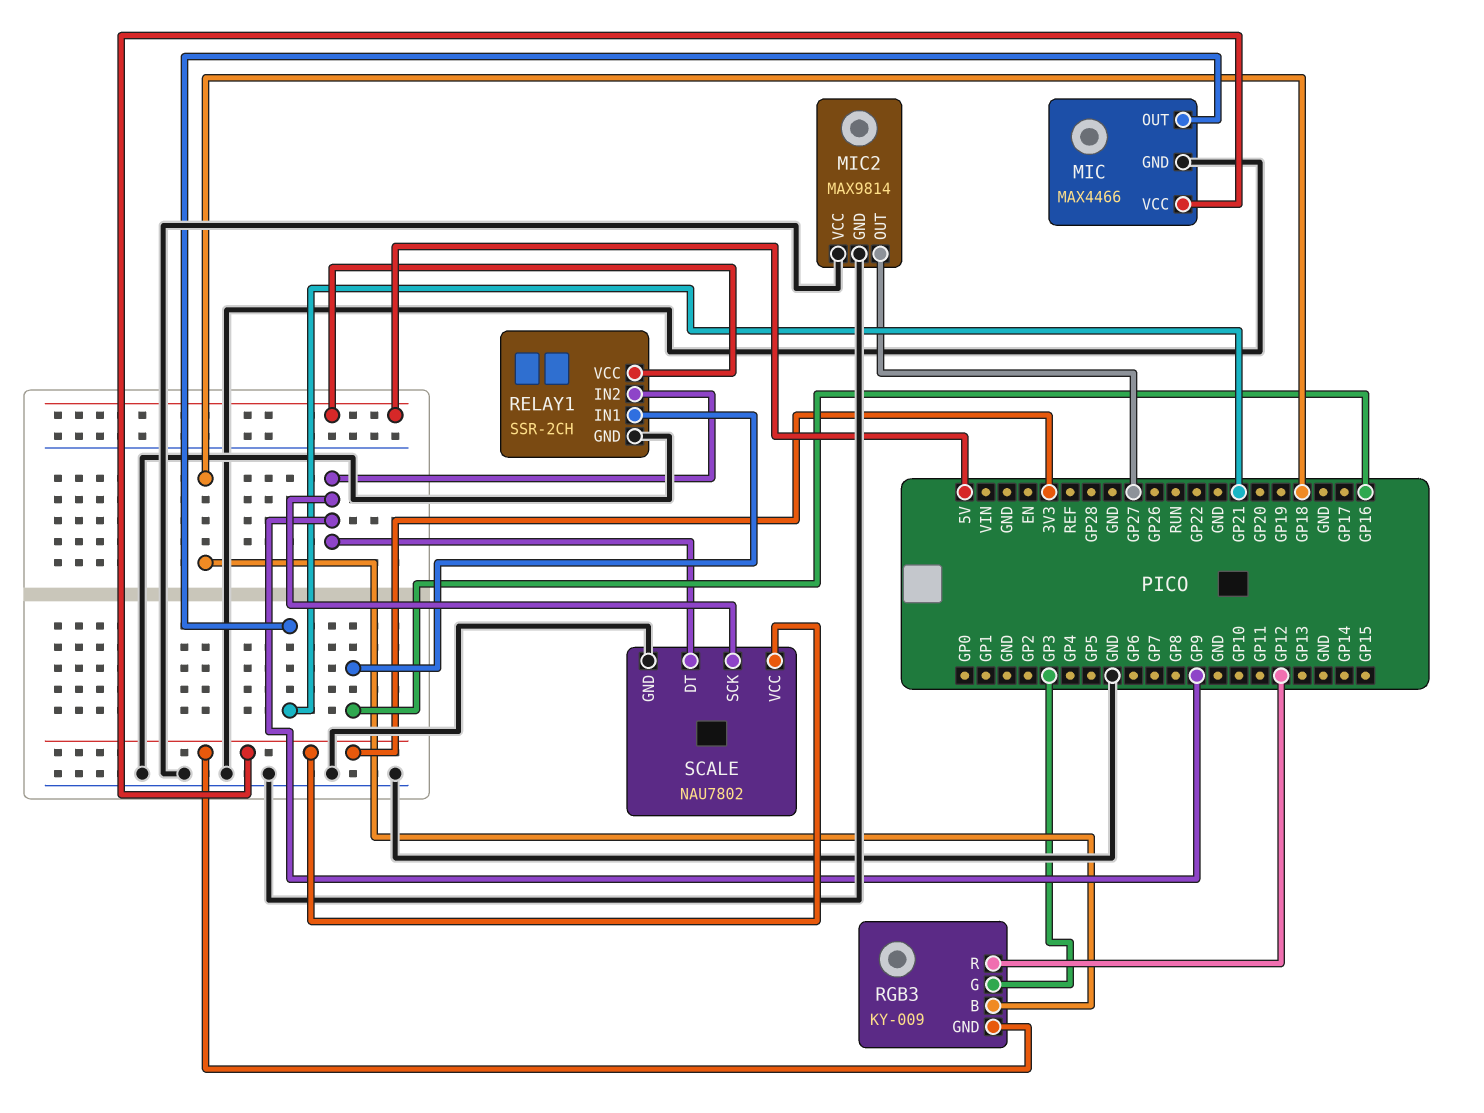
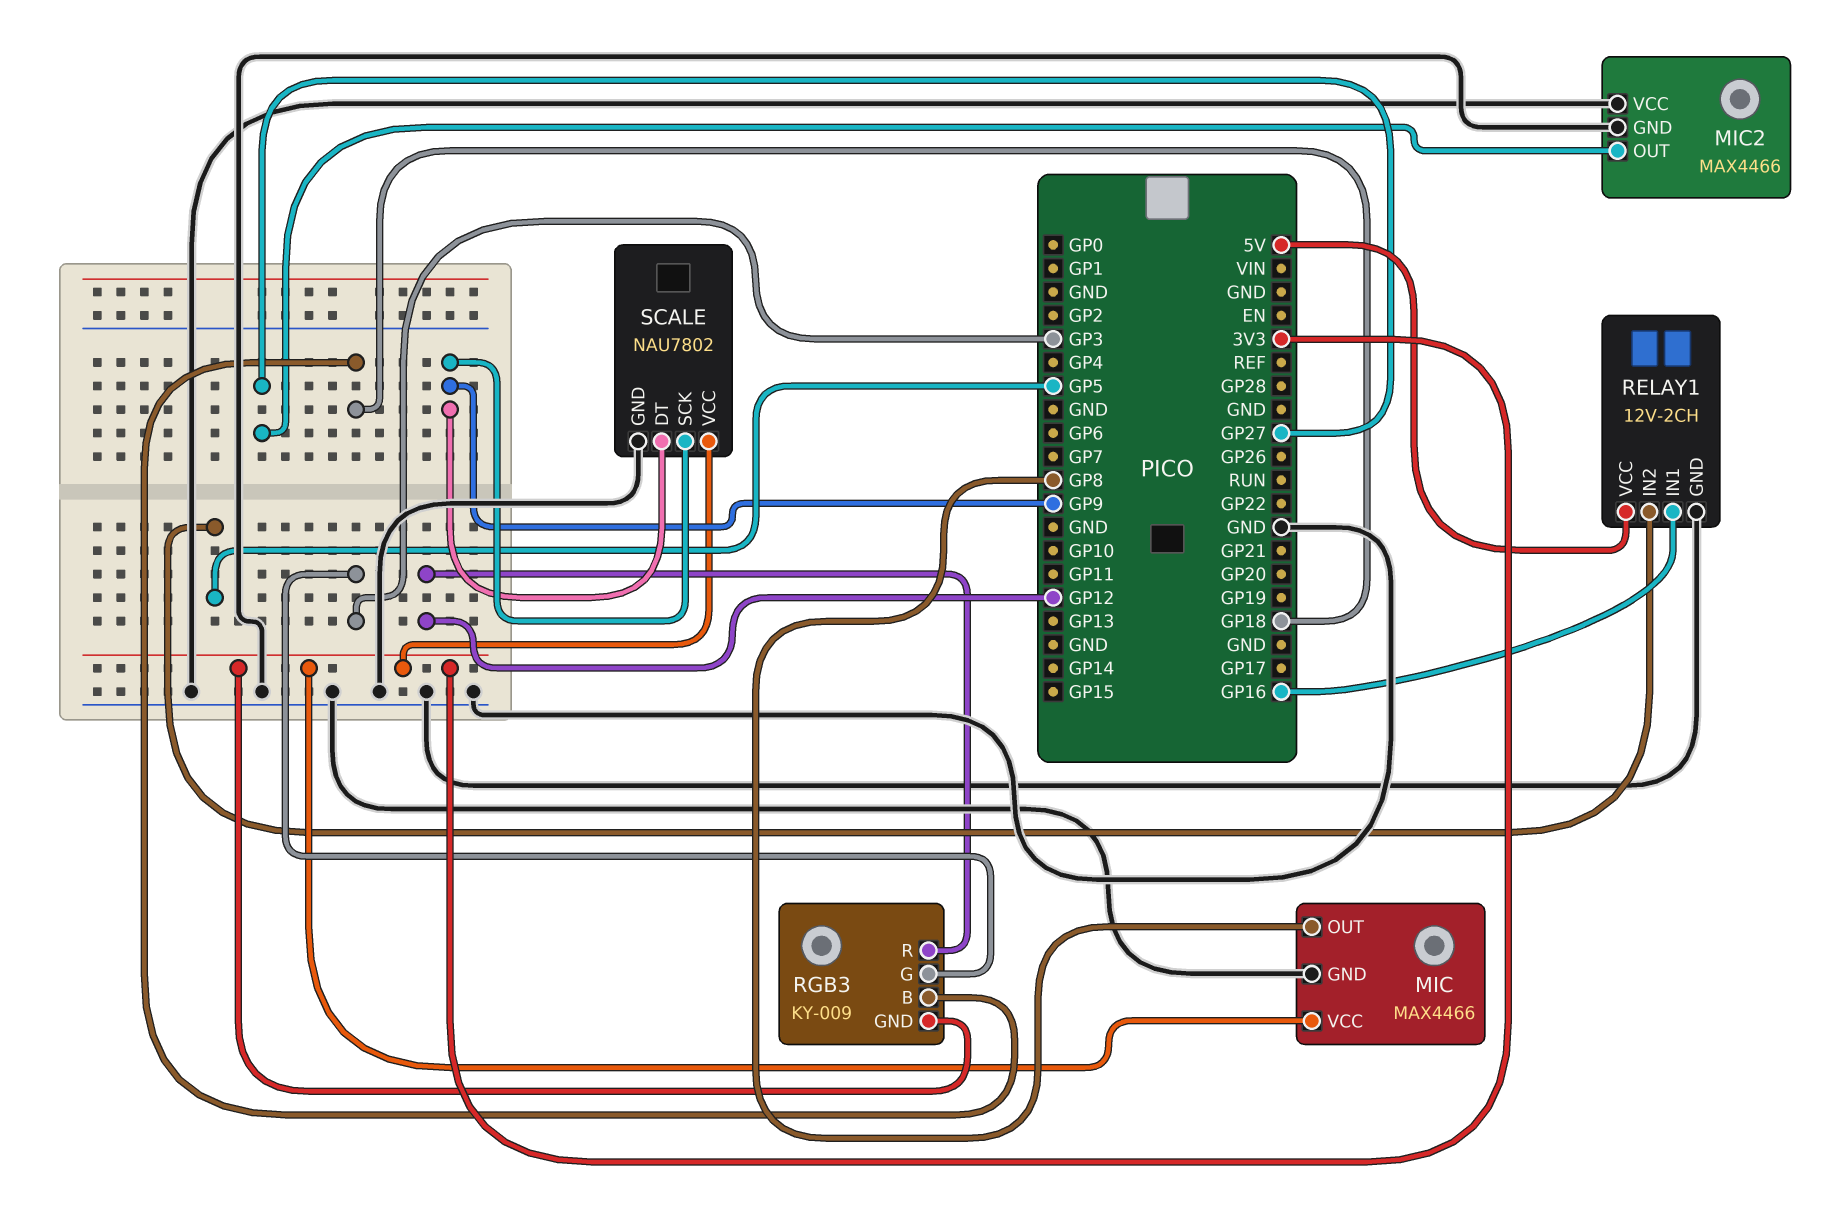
MIC pin OUT: GP21 -> GP8
MIC2: MAX9814 -> MAX4466
RELAY1: SSR-2CH -> 12V-2CH
RELAY1 pin IN2: GP9 -> GP5

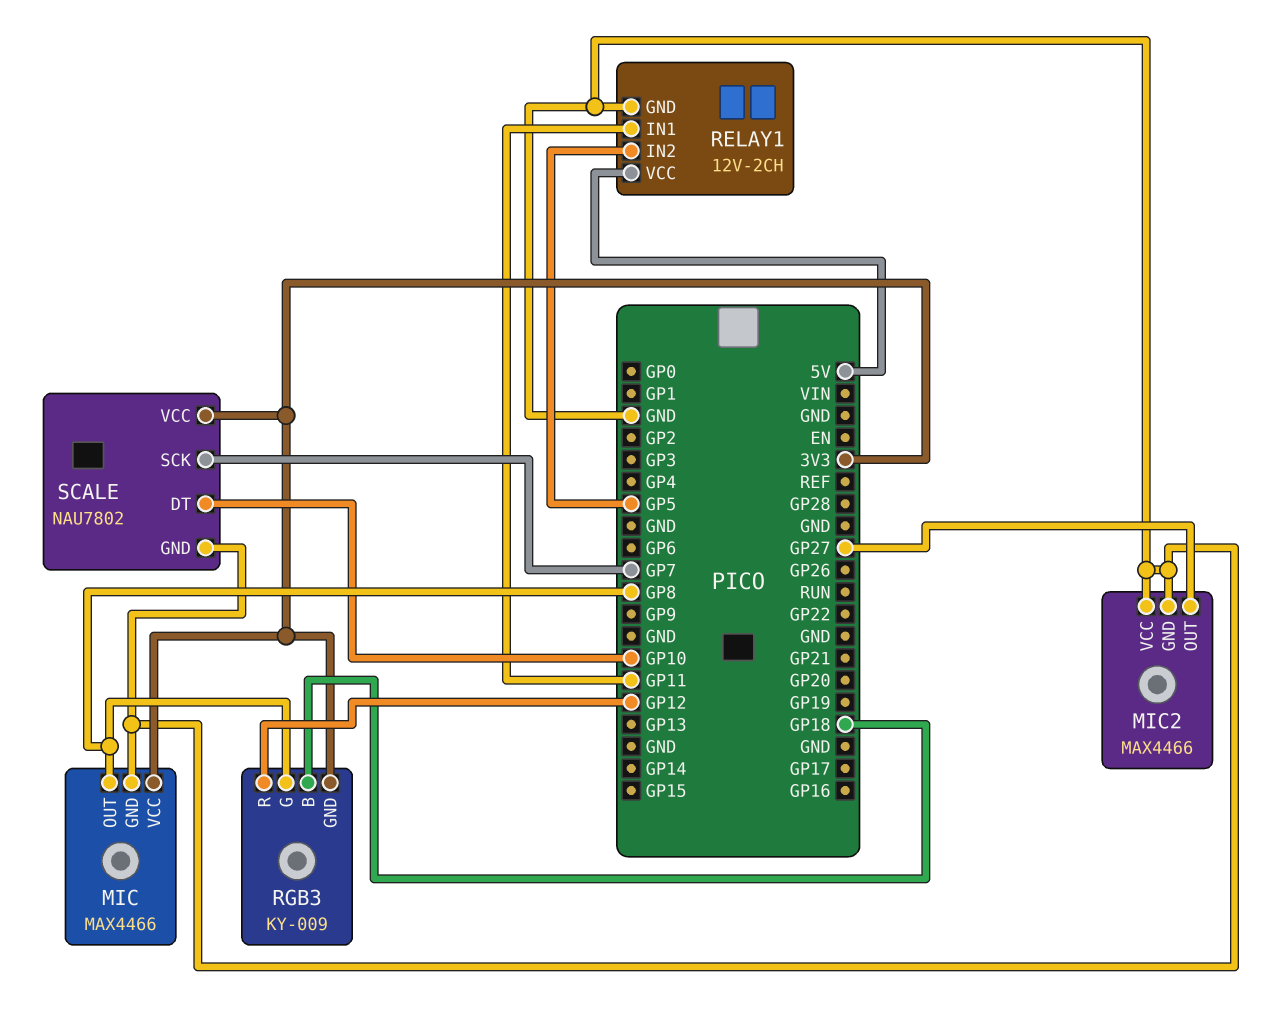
RELAY1 pin IN1: GP16 -> GP11
RGB3 pin G: GP3 -> GP8
SCALE pin DT: GP9 -> GP10
SCALE pin SCK: GP9 -> GP7

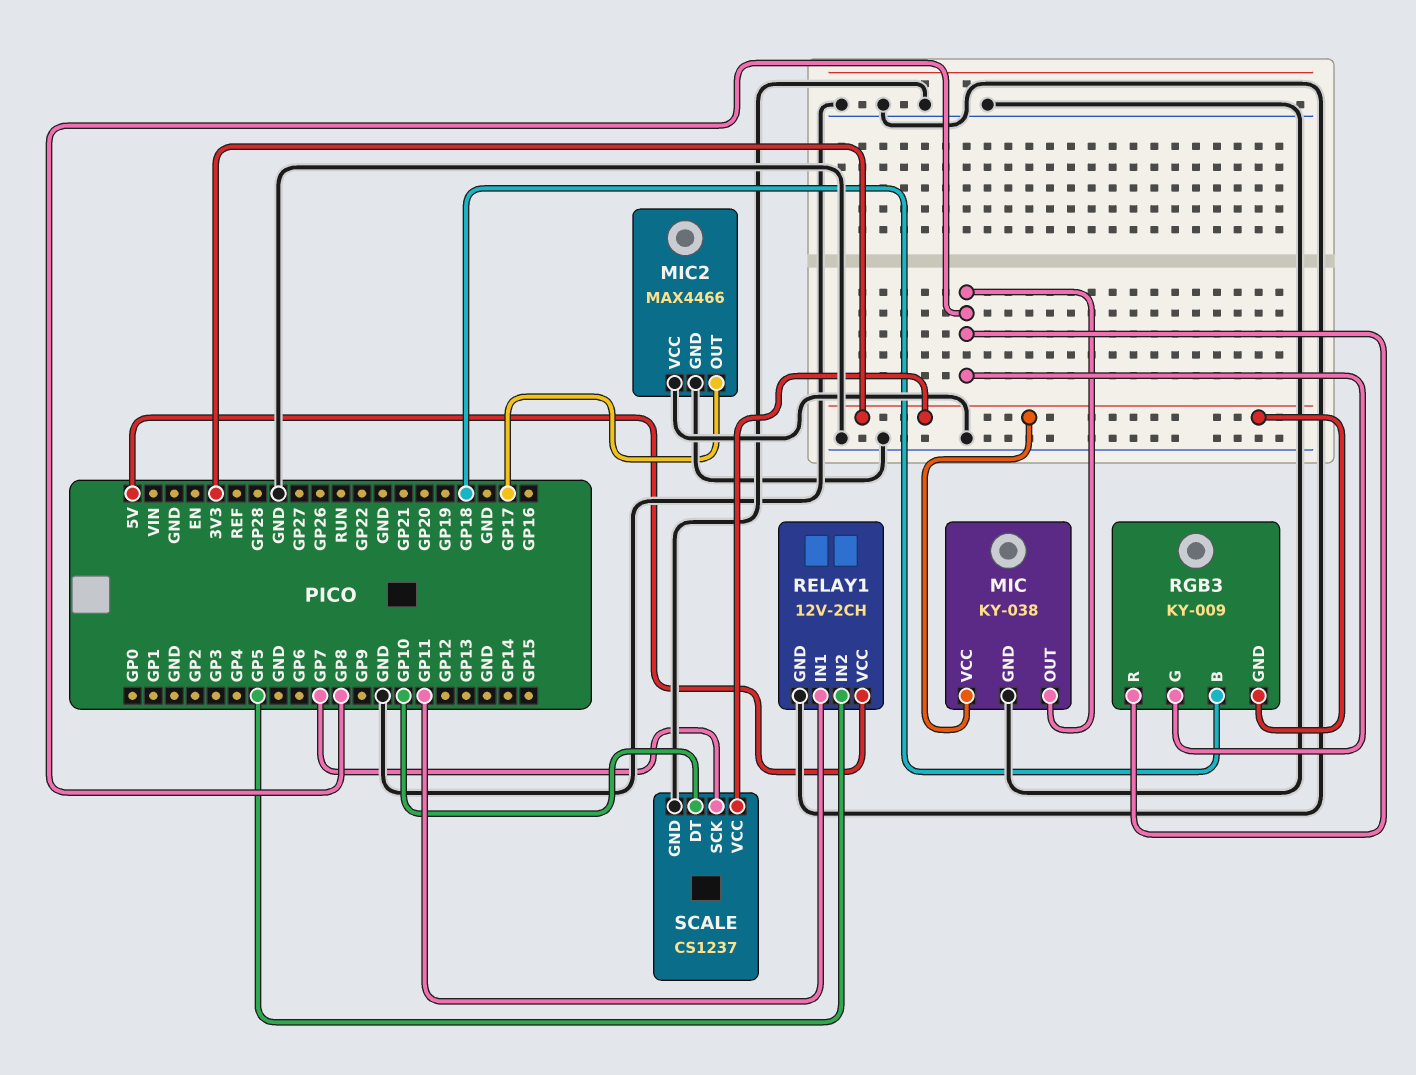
MIC: MAX4466 -> KY-038
MIC2 pin OUT: GP27 -> GP17
RGB3 pin R: GP12 -> GP8
SCALE: NAU7802 -> CS1237

